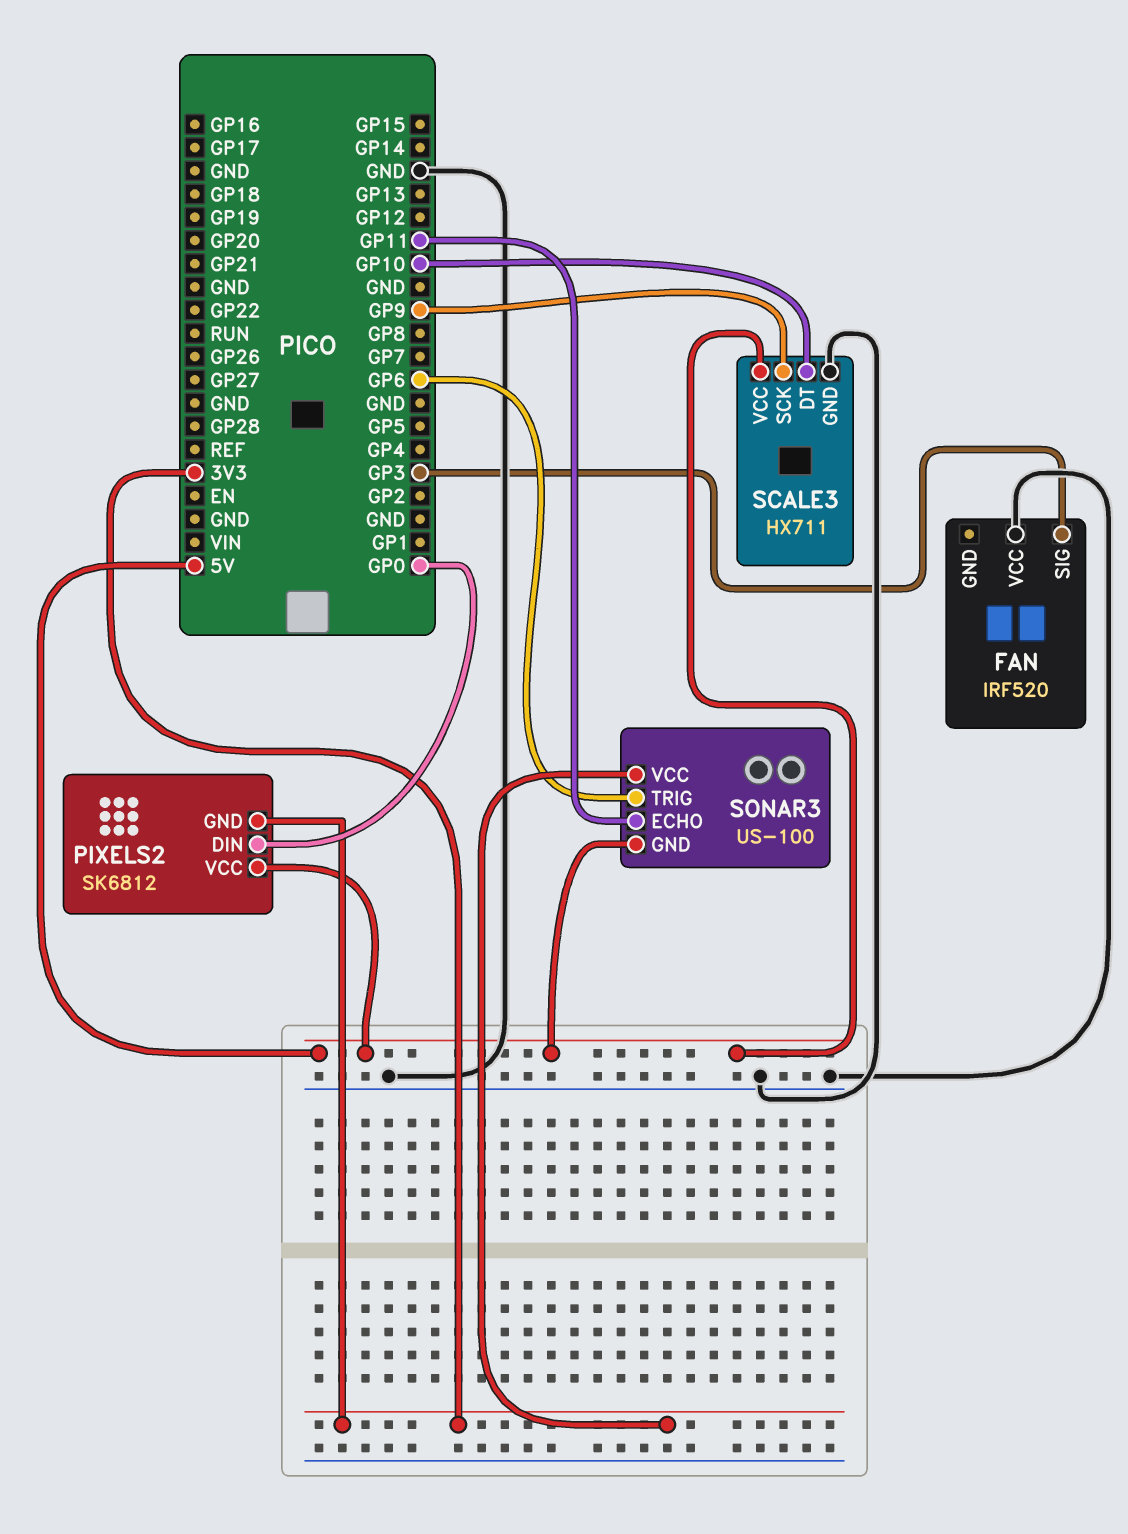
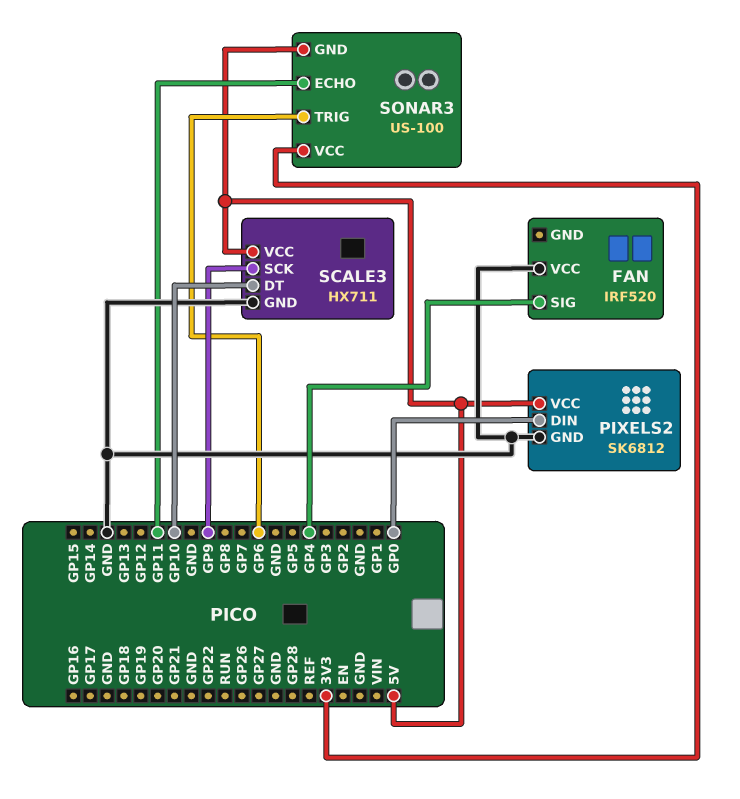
FAN pin SIG: GP3 -> GP4
PIXELS2 pin GND: 3V3 -> GND

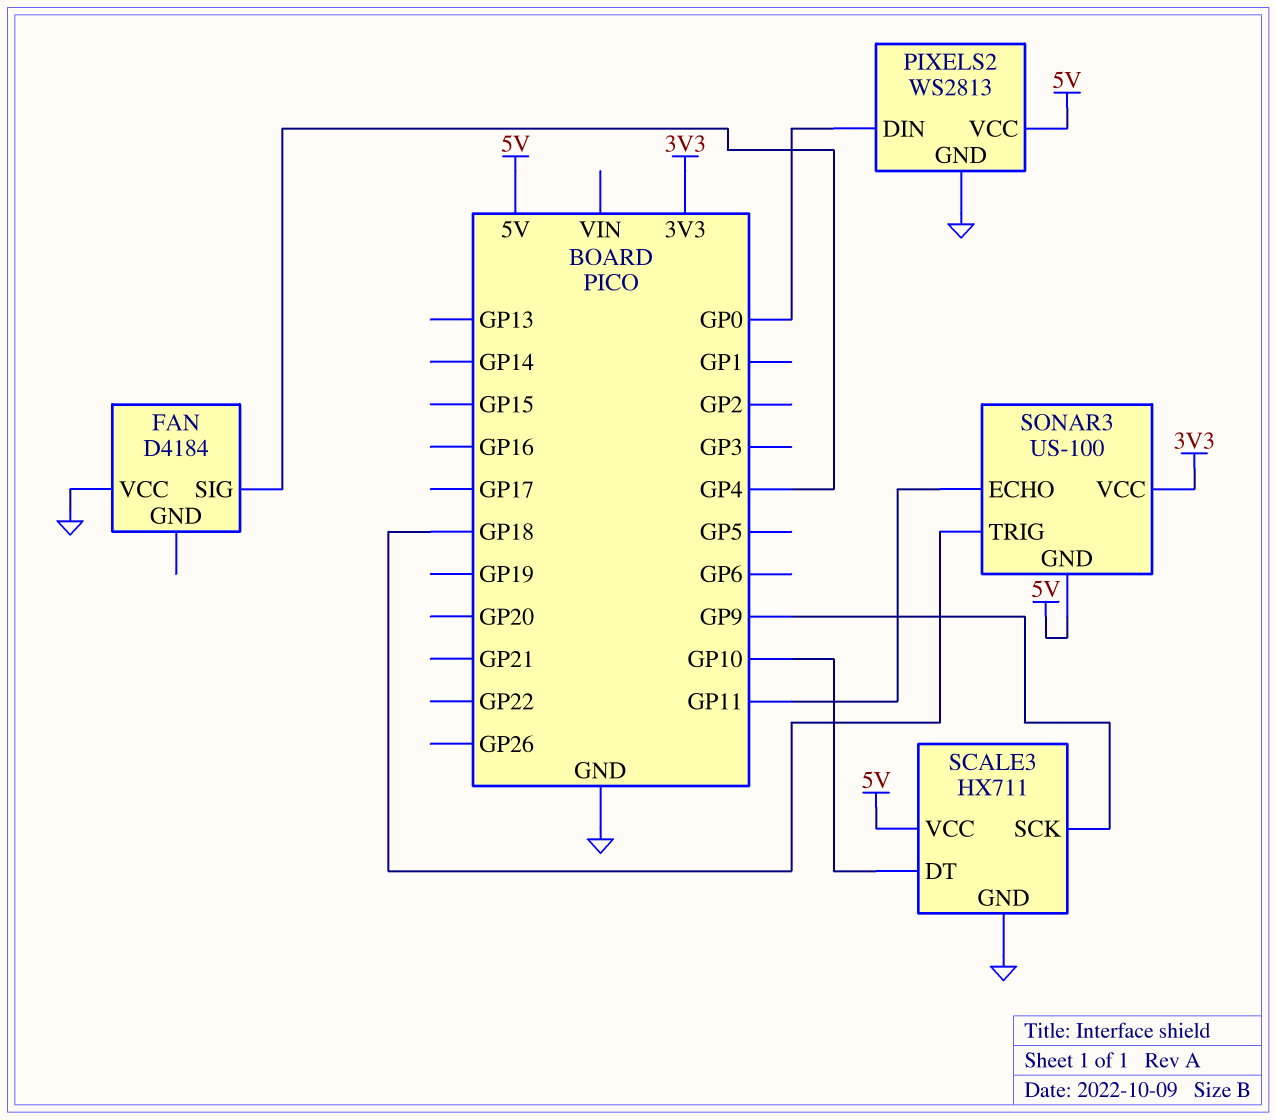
FAN: IRF520 -> D4184
PIXELS2: SK6812 -> WS2813
SONAR3 pin TRIG: GP6 -> GP18

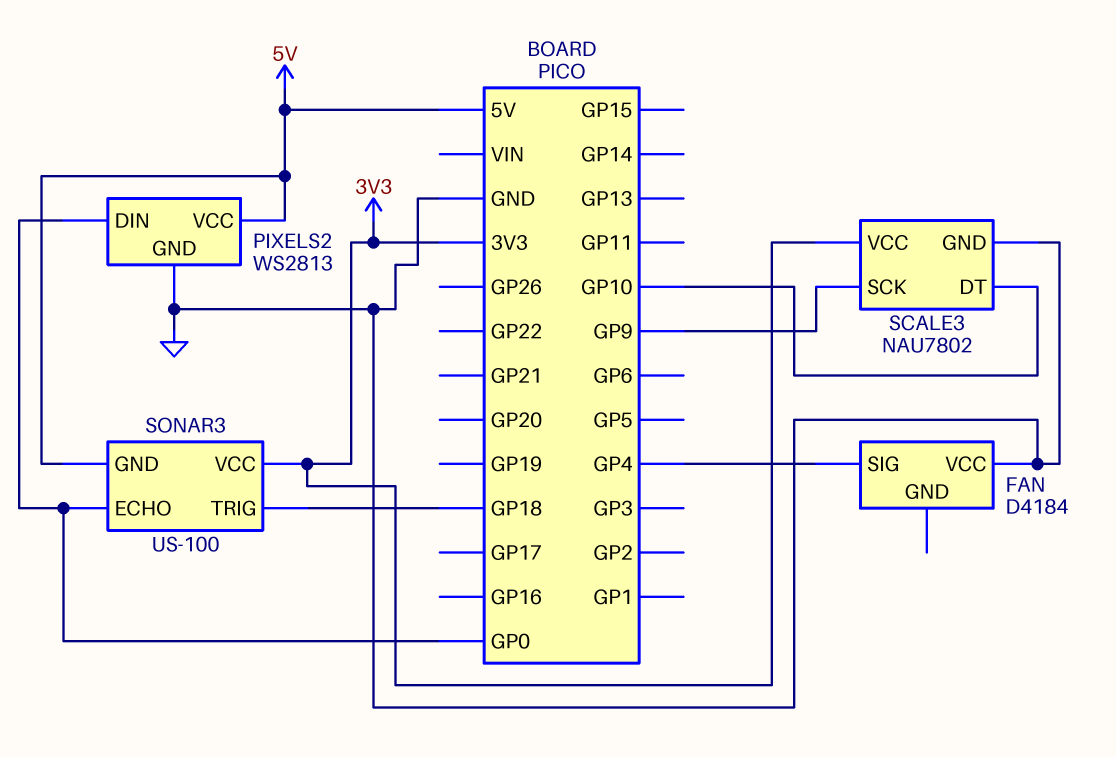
SCALE3: HX711 -> NAU7802
SCALE3 pin VCC: 5V -> 3V3
SONAR3 pin ECHO: GP11 -> GP0

